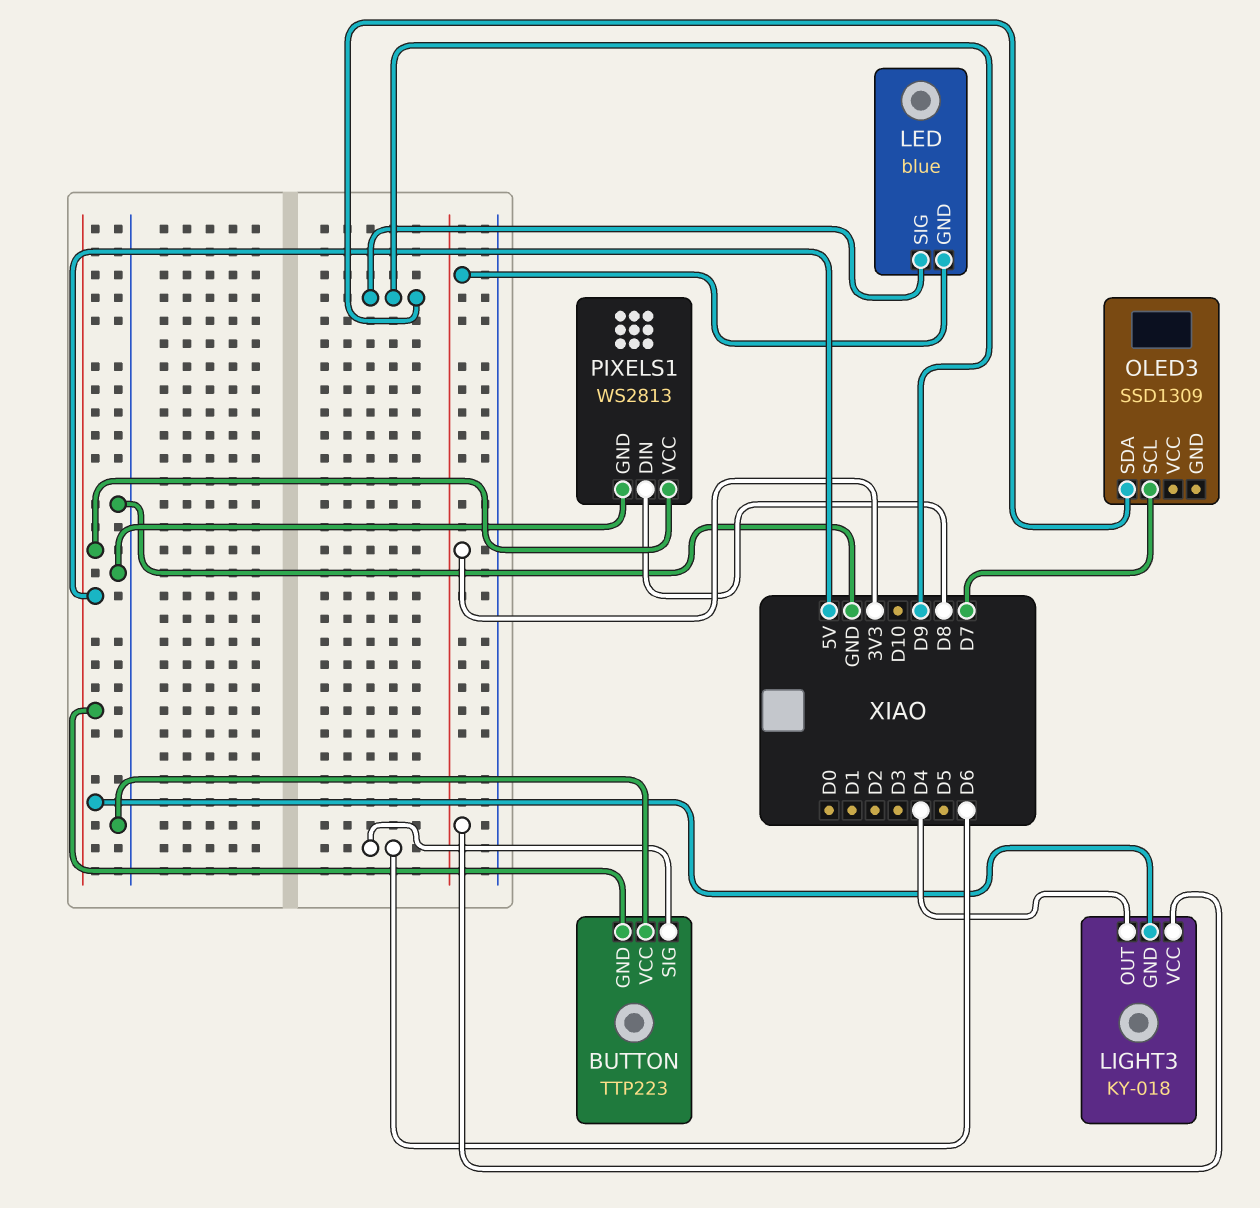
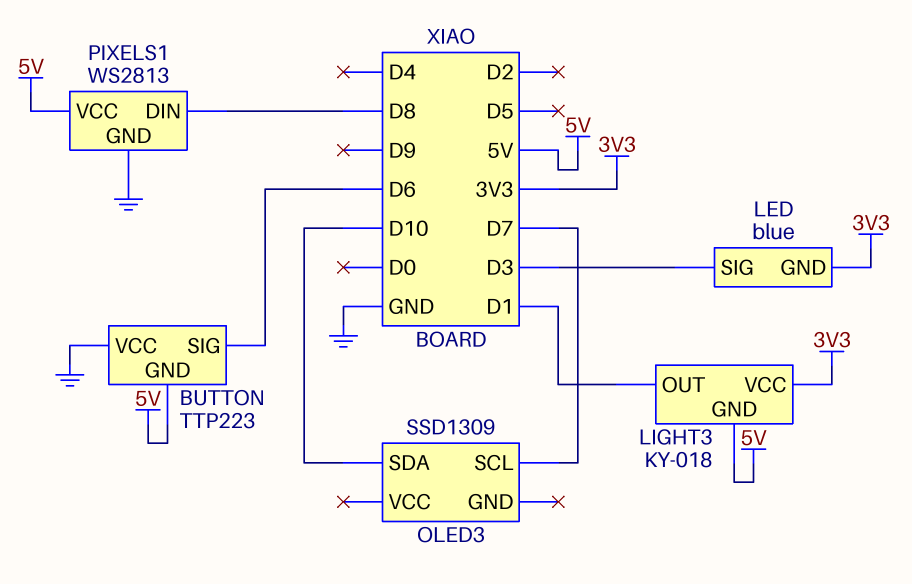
LED pin SIG: D9 -> D3
LIGHT3 pin OUT: D4 -> D1
OLED3 pin SDA: D9 -> D10

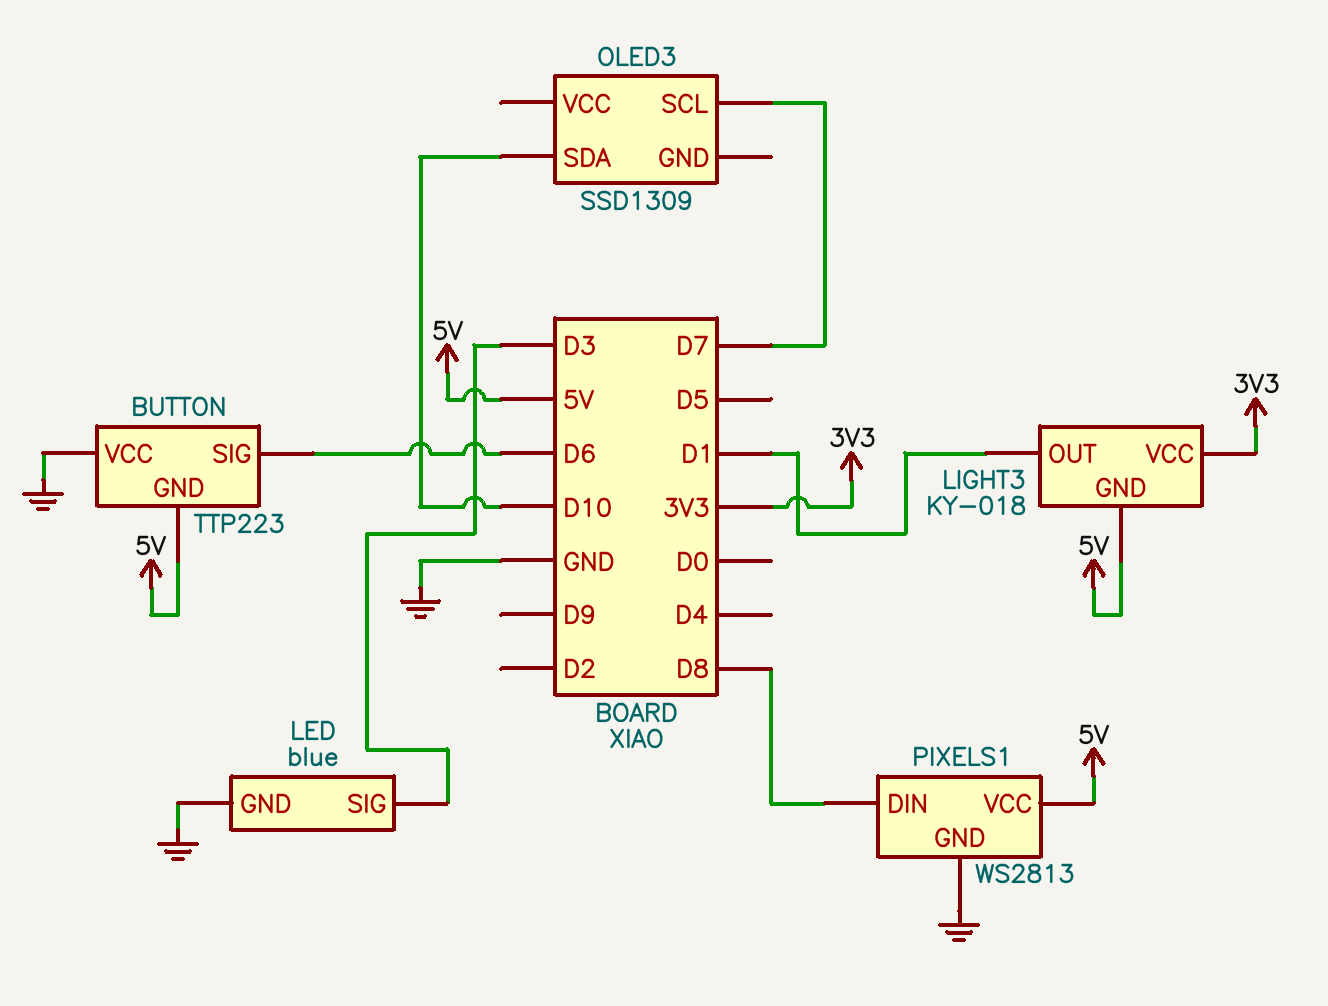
LED pin GND: 3V3 -> GND

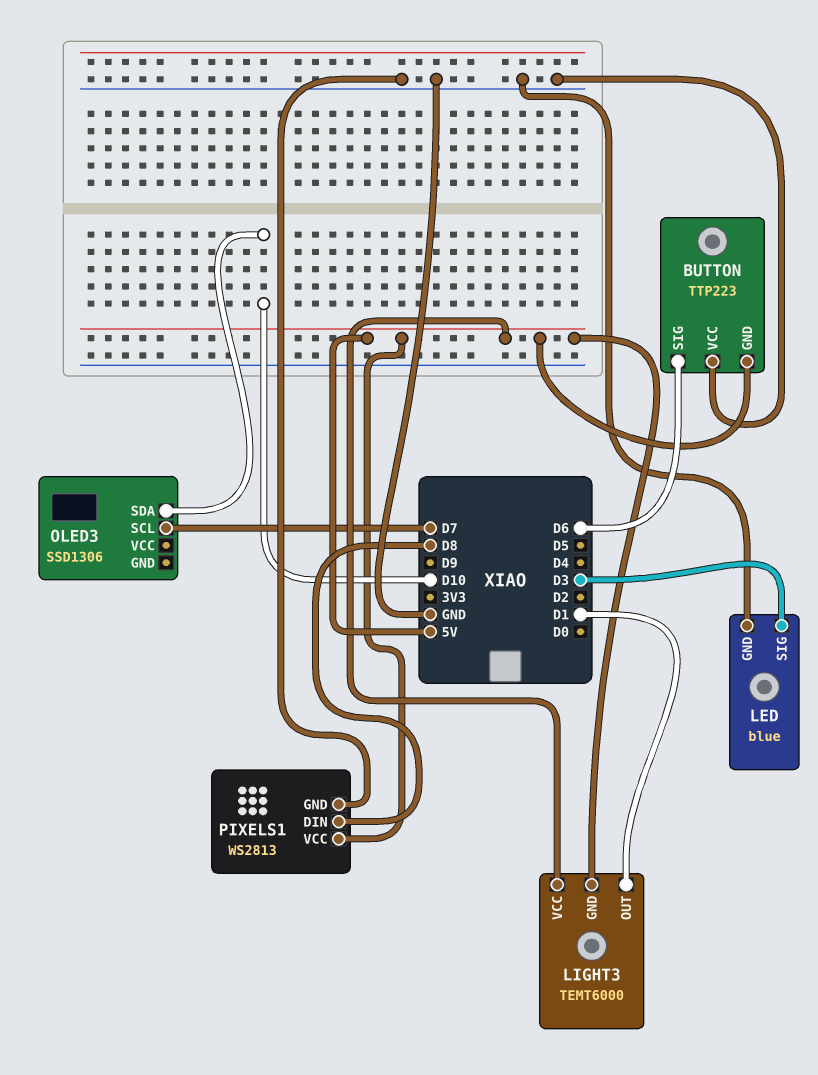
LIGHT3: KY-018 -> TEMT6000
LIGHT3 pin VCC: 3V3 -> 5V
OLED3: SSD1309 -> SSD1306

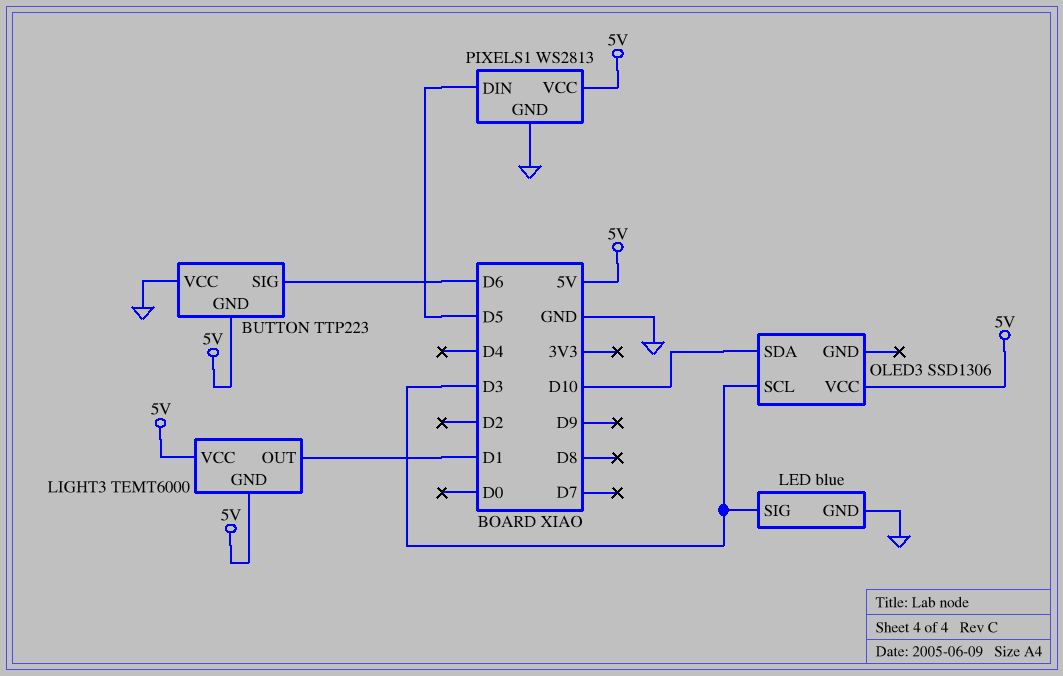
OLED3 pin SCL: D7 -> D3
OLED3 pin VCC: none -> 5V
PIXELS1 pin DIN: D8 -> D5

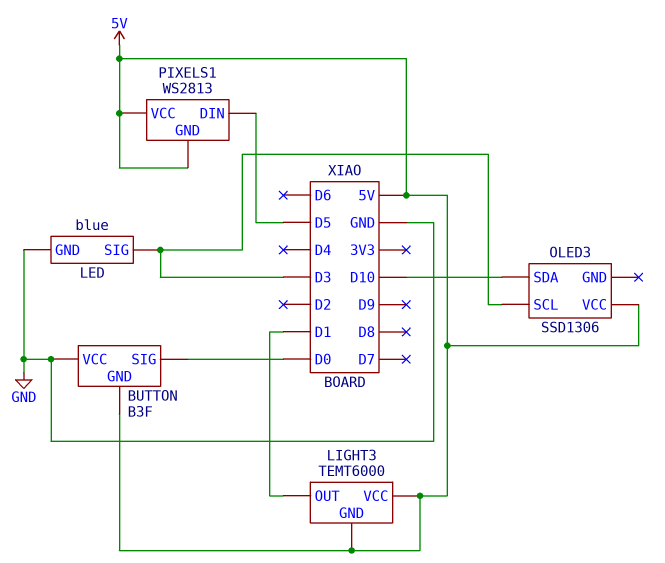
BUTTON: TTP223 -> B3F
BUTTON pin SIG: D6 -> D0
PIXELS1 pin GND: GND -> 5V

